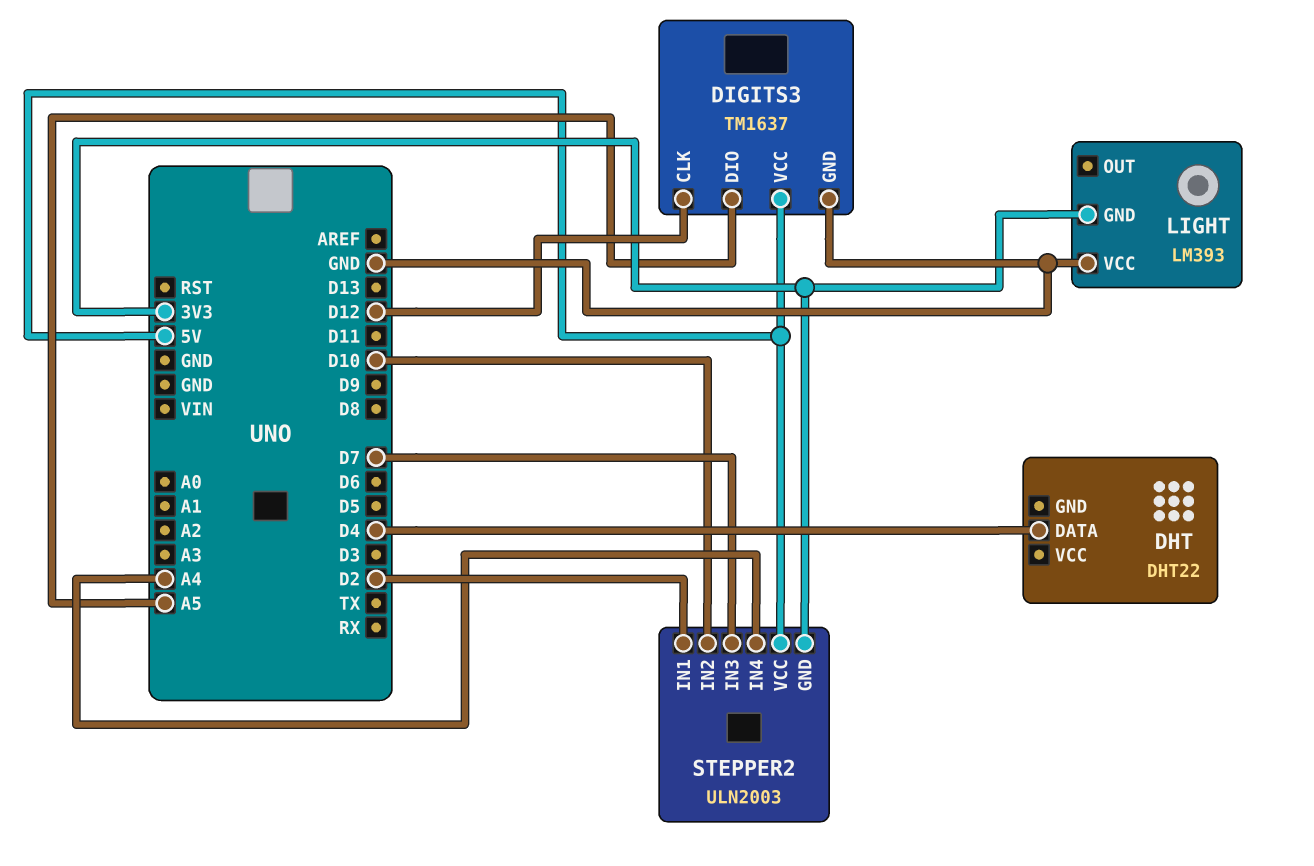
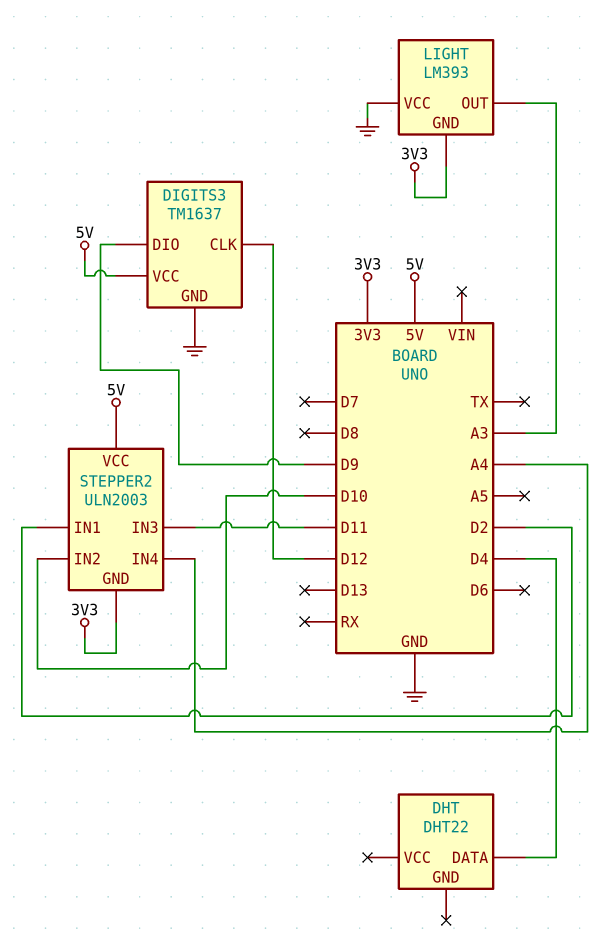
DIGITS3 pin DIO: A5 -> D9
LIGHT pin OUT: none -> A3
STEPPER2 pin IN3: D7 -> D11

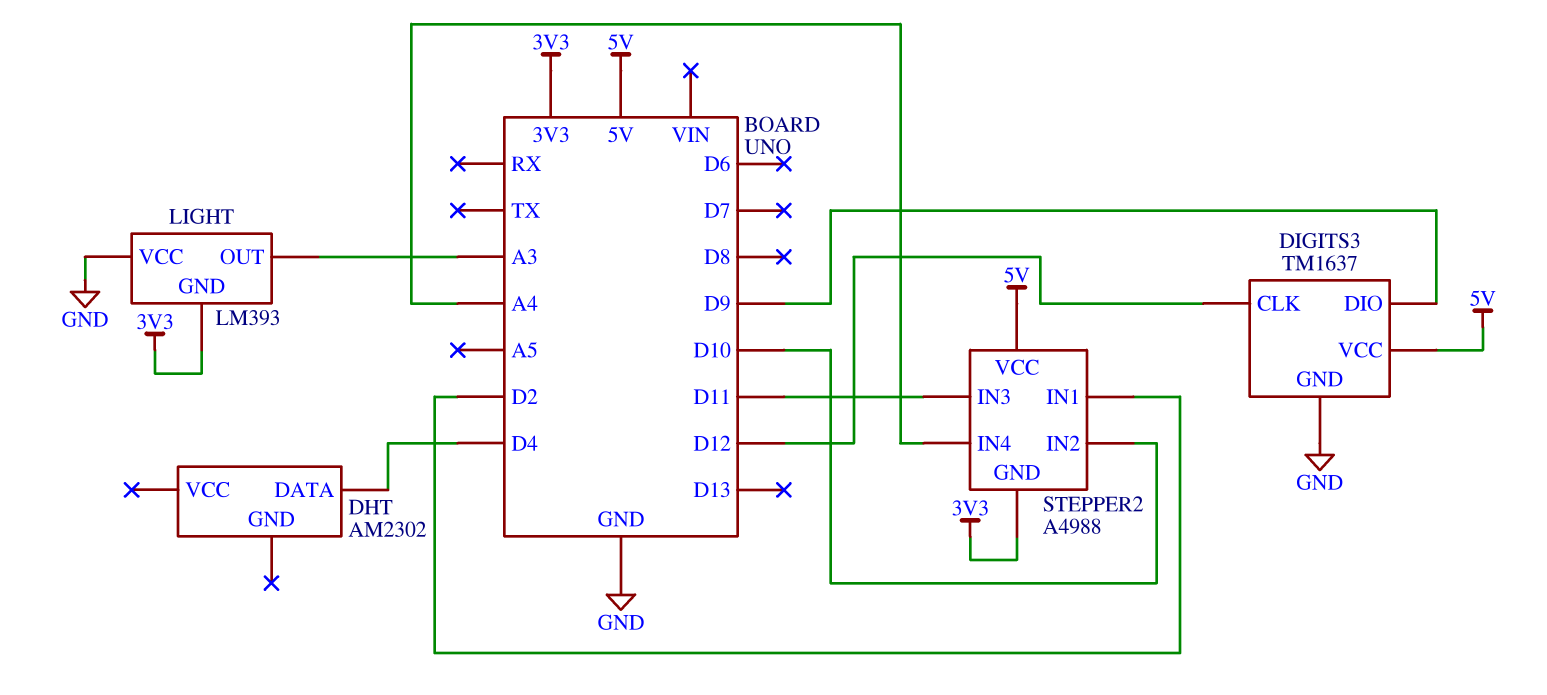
DHT: DHT22 -> AM2302
STEPPER2: ULN2003 -> A4988

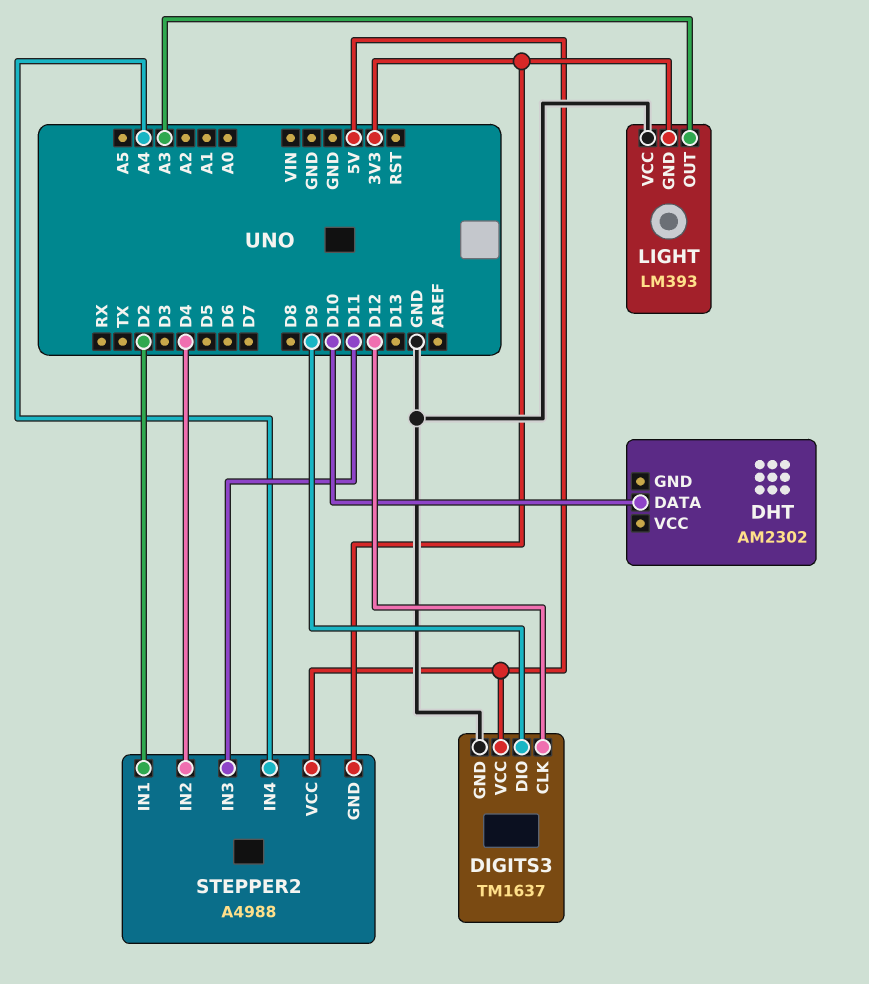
DHT pin DATA: D4 -> D10
STEPPER2 pin IN2: D10 -> D4

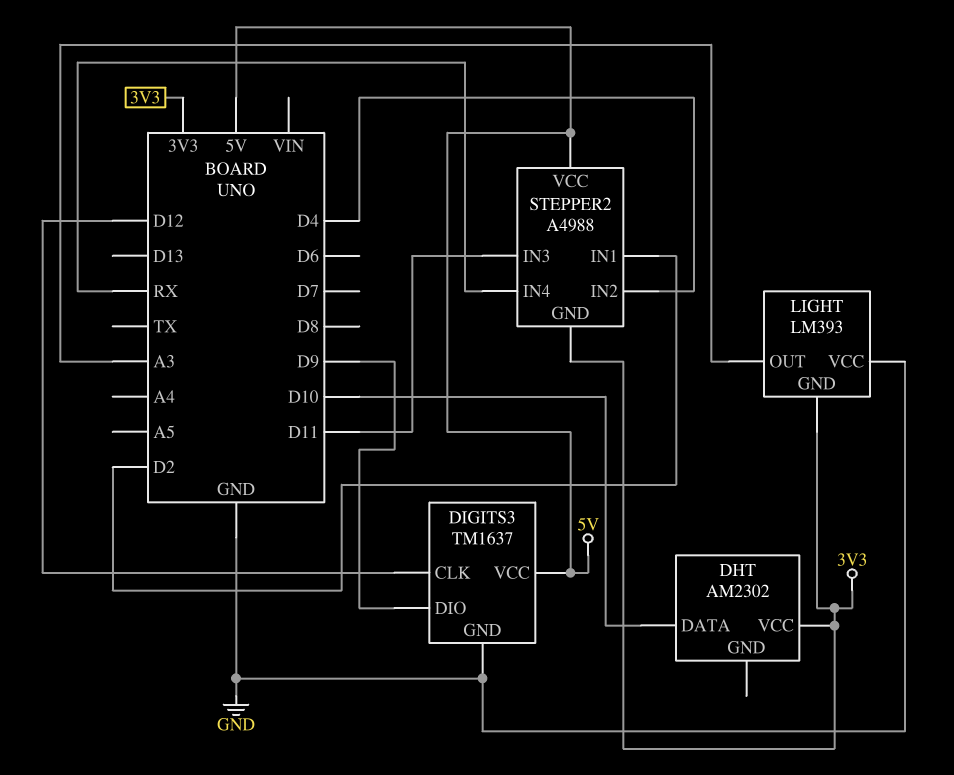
DHT pin VCC: none -> 3V3
STEPPER2 pin IN4: A4 -> RX

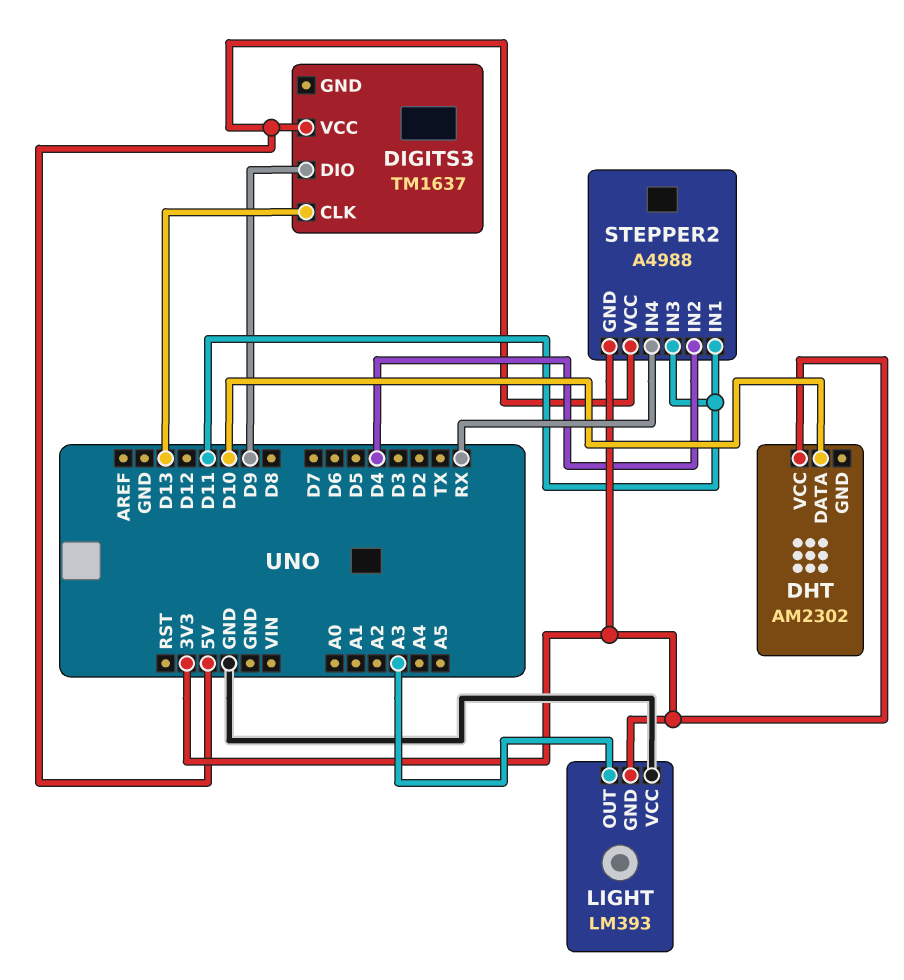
DIGITS3 pin CLK: D12 -> D13
DIGITS3 pin GND: GND -> none
STEPPER2 pin IN1: D2 -> D11

